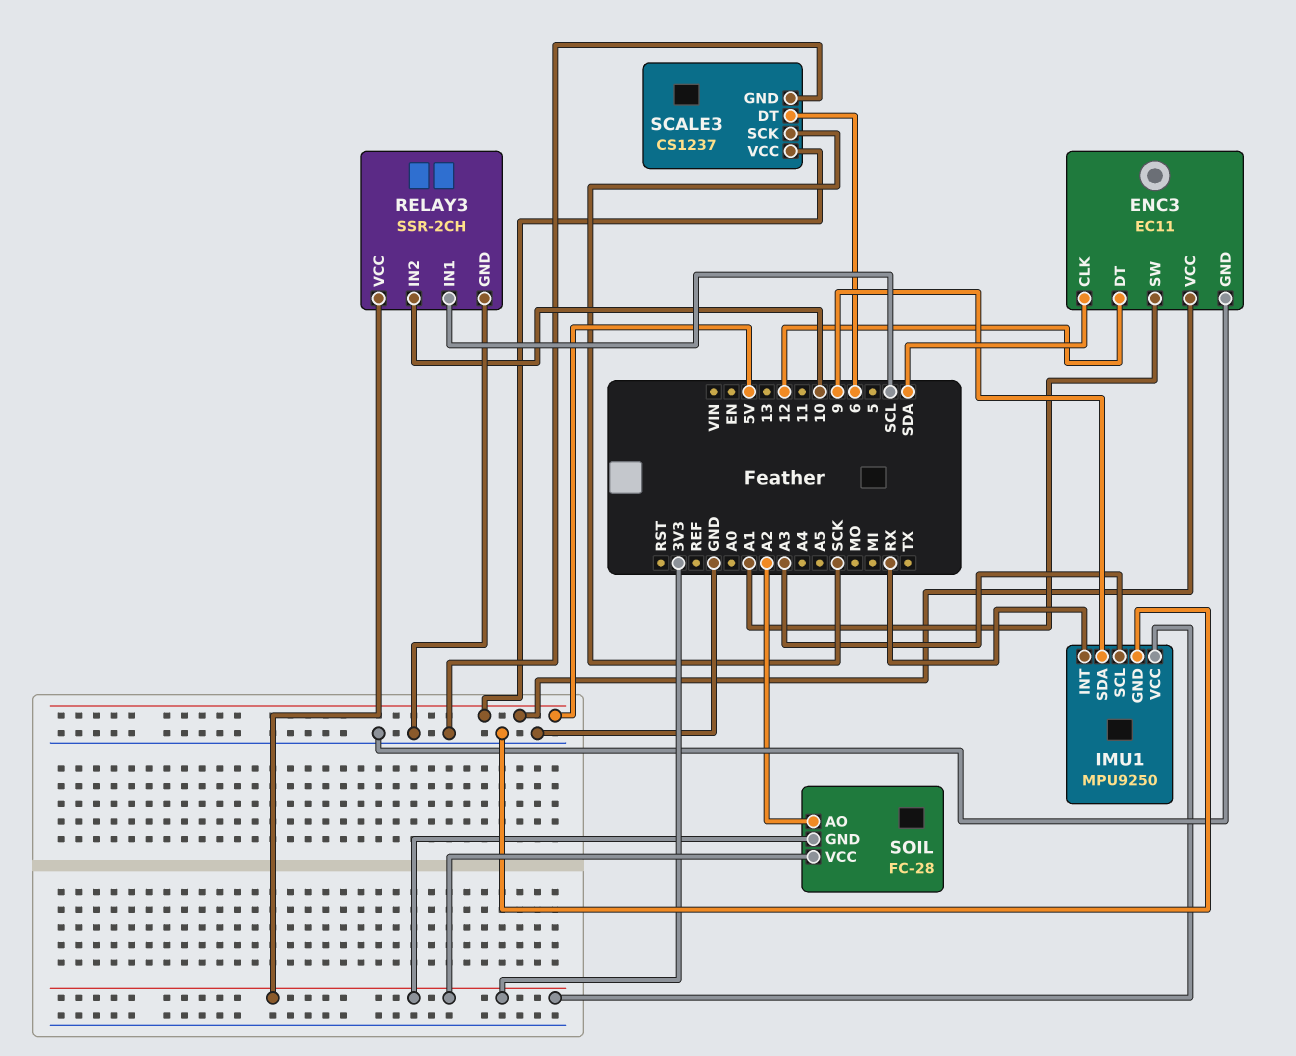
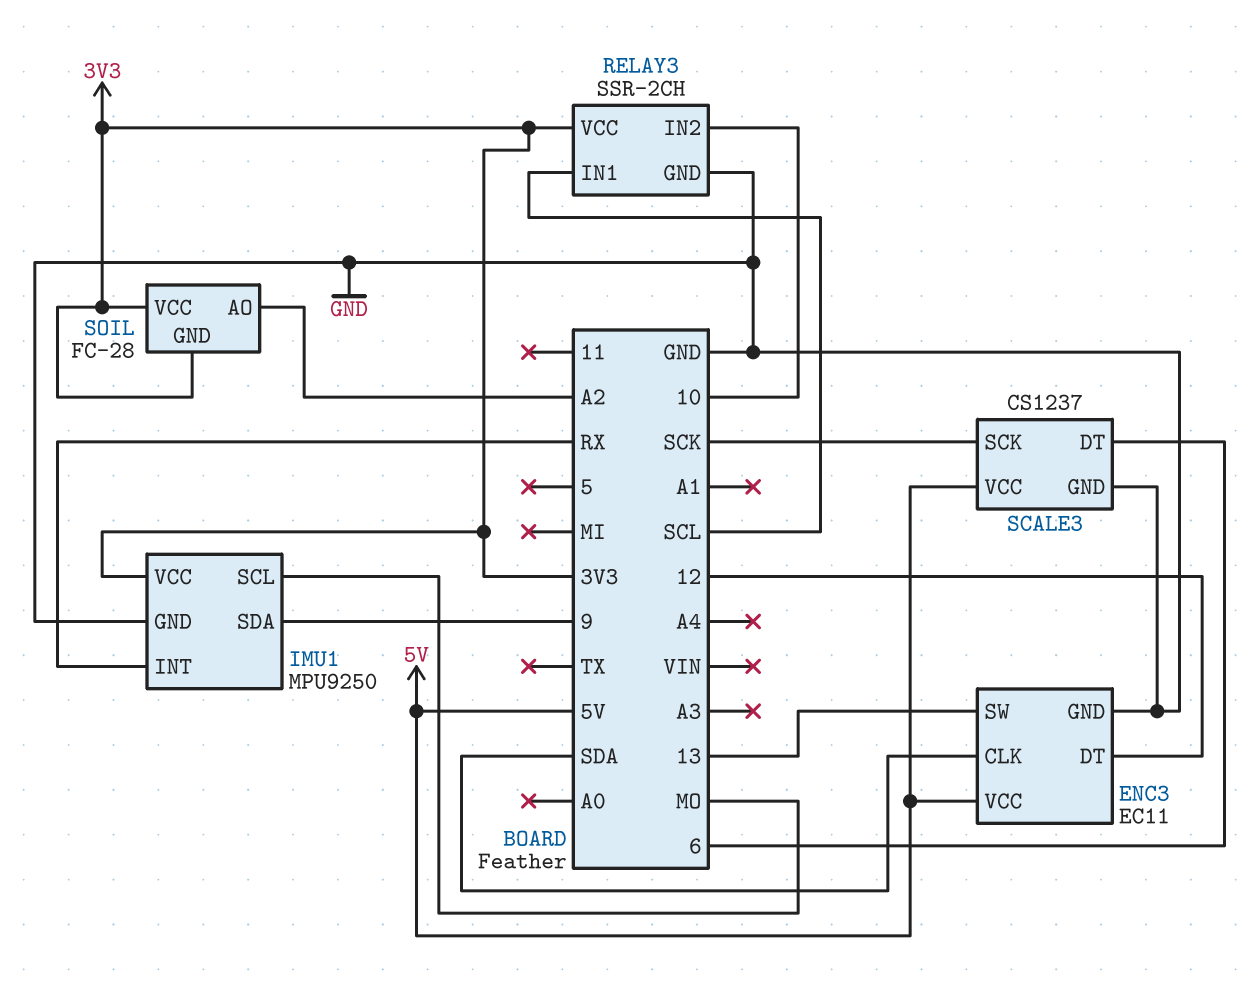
ENC3 pin SW: A1 -> 13
IMU1 pin SCL: A3 -> MO

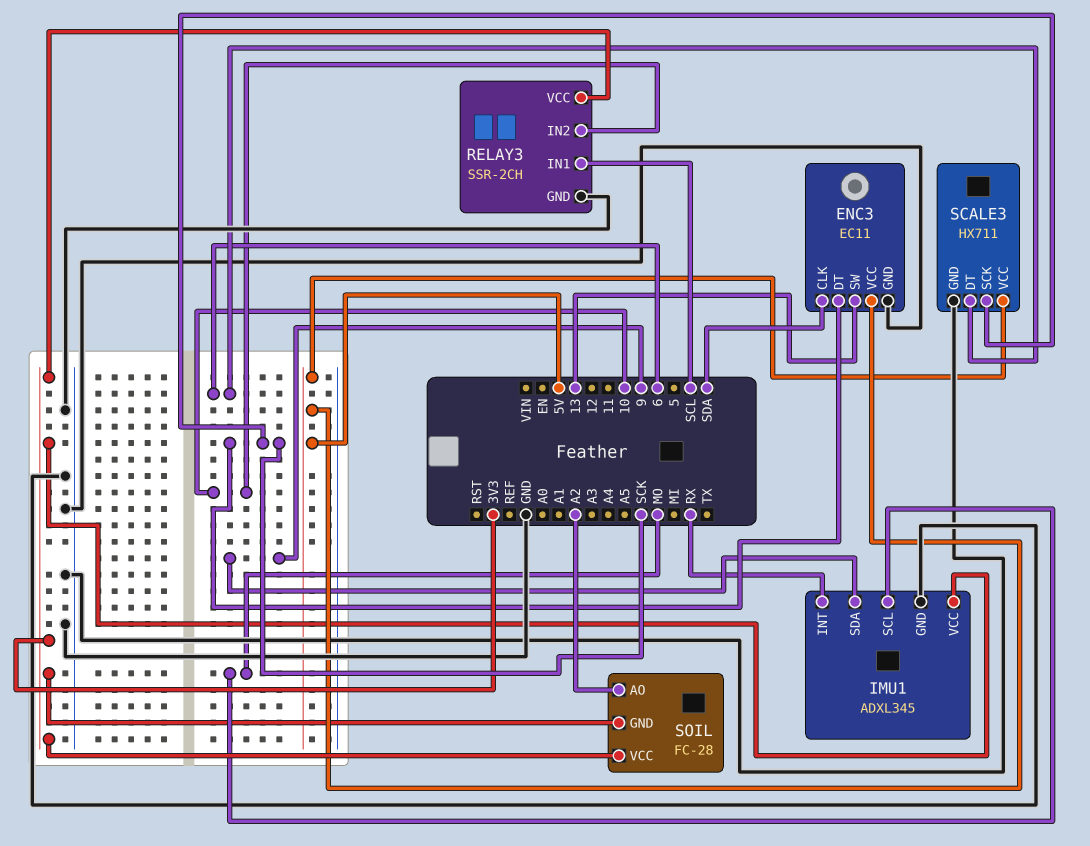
ENC3 pin DT: 12 -> SCK
IMU1: MPU9250 -> ADXL345
SCALE3: CS1237 -> HX711

